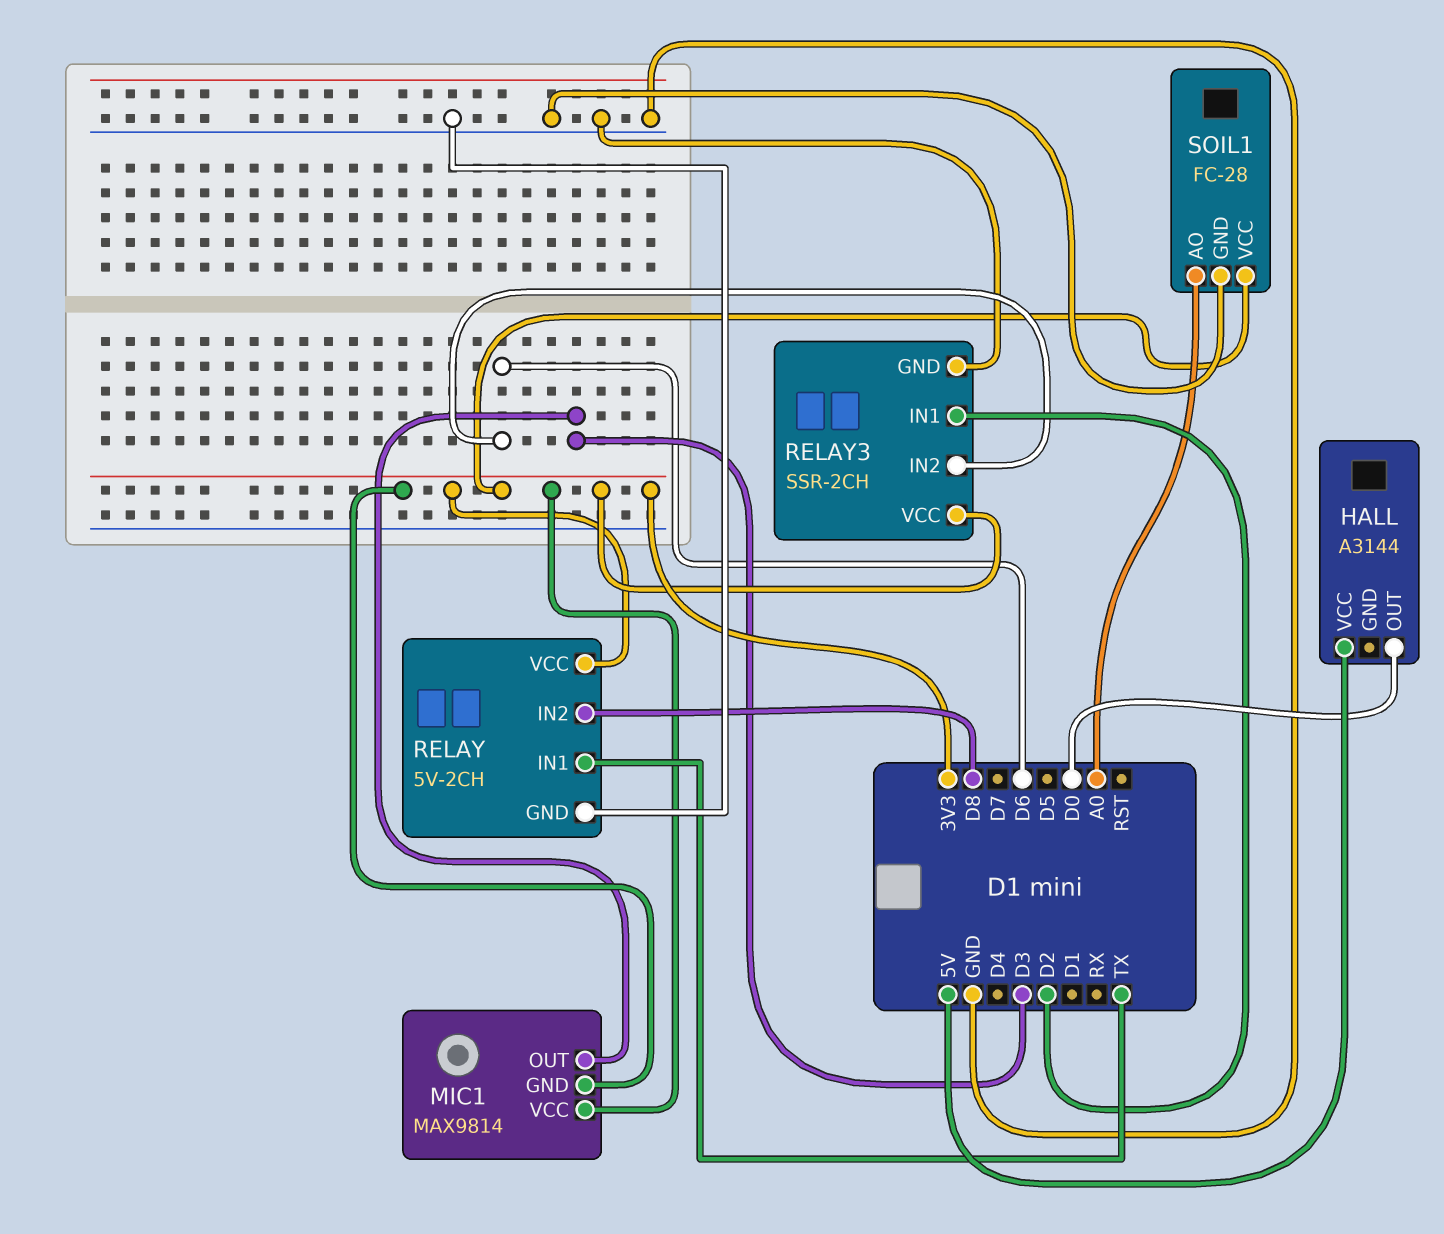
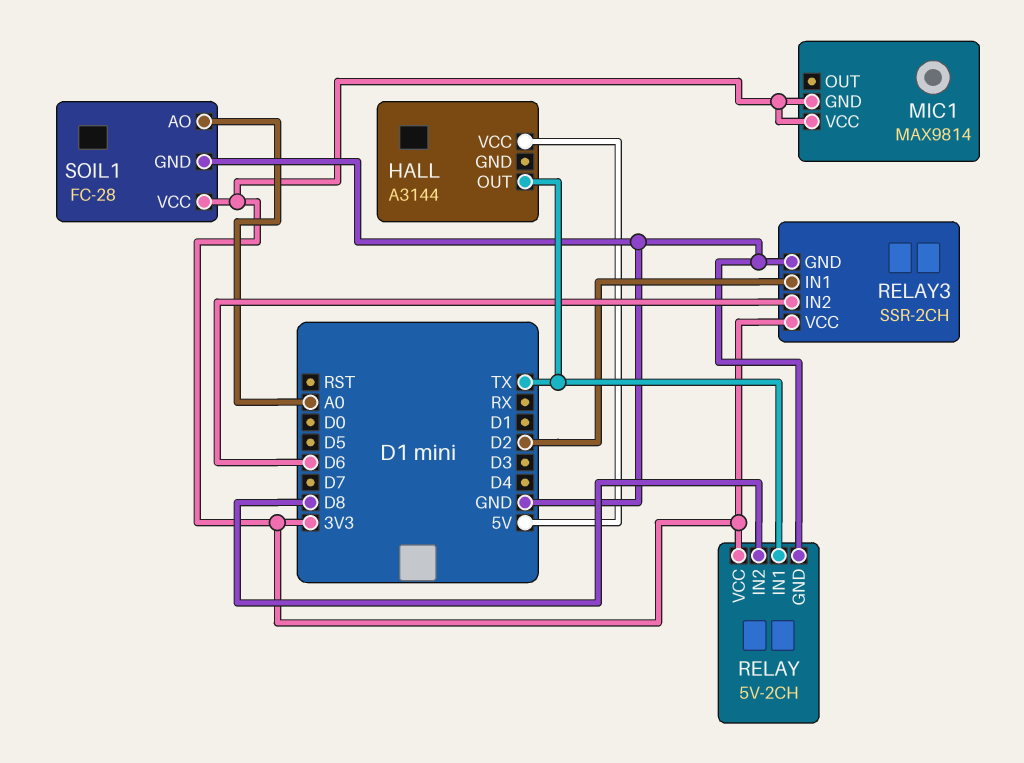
HALL pin OUT: D0 -> TX
MIC1 pin OUT: D3 -> none

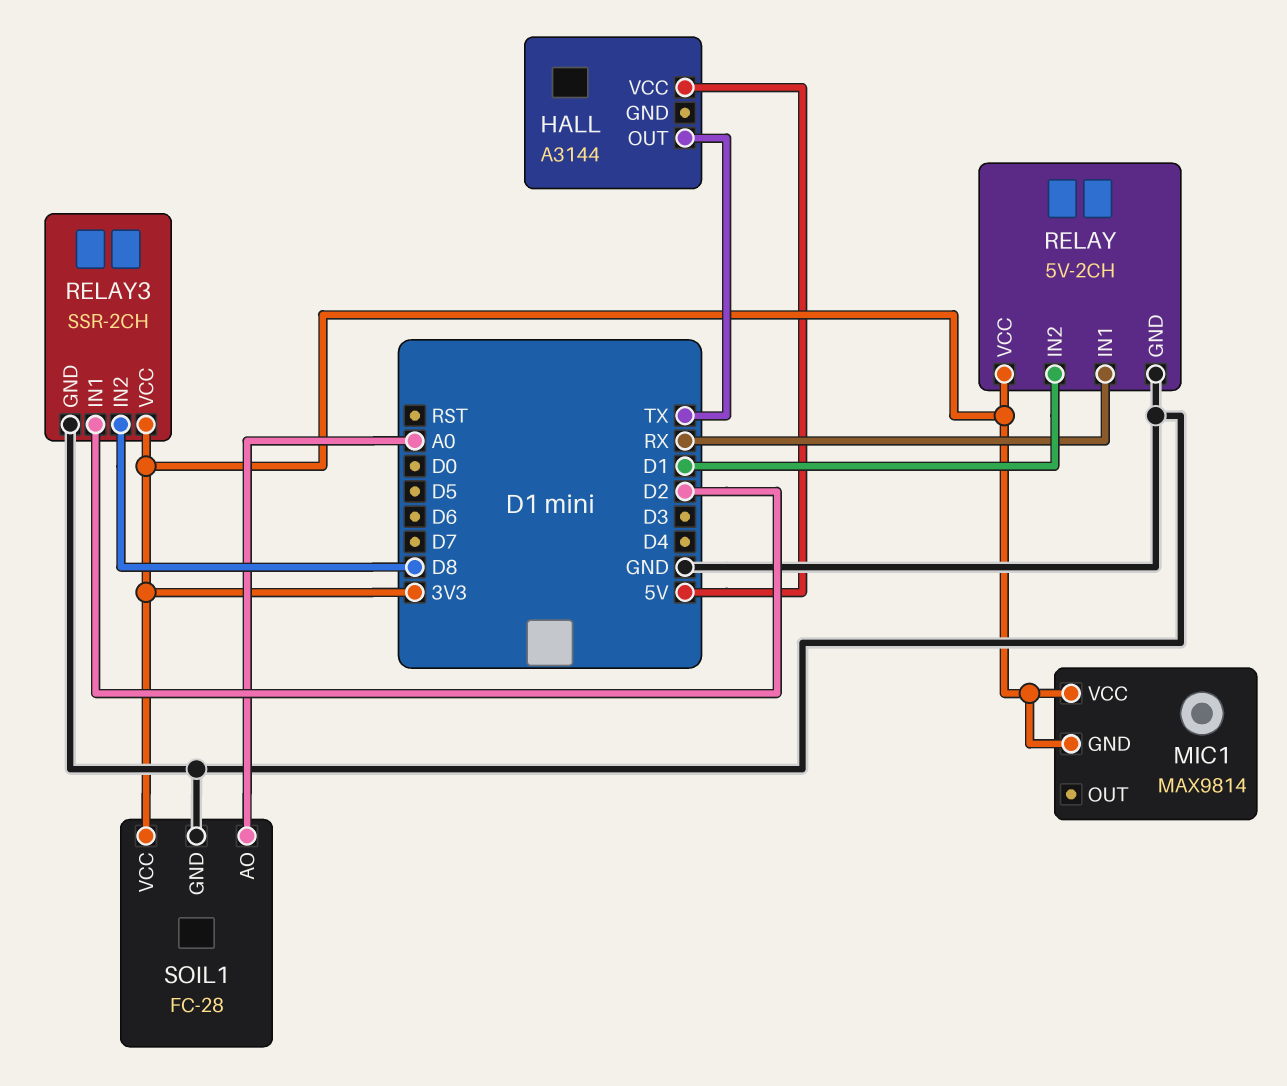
RELAY pin IN1: TX -> RX
RELAY pin IN2: D8 -> D1
RELAY3 pin IN2: D6 -> D8

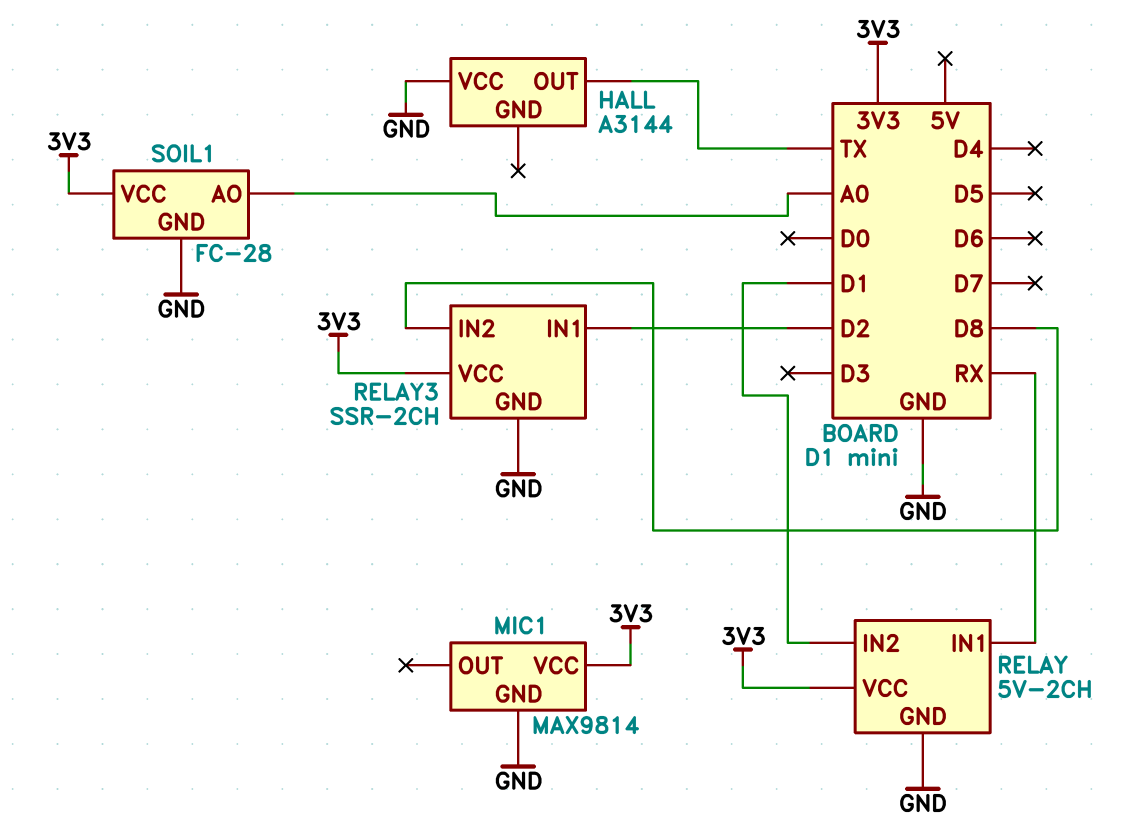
HALL pin VCC: 5V -> GND
MIC1 pin GND: 3V3 -> GND

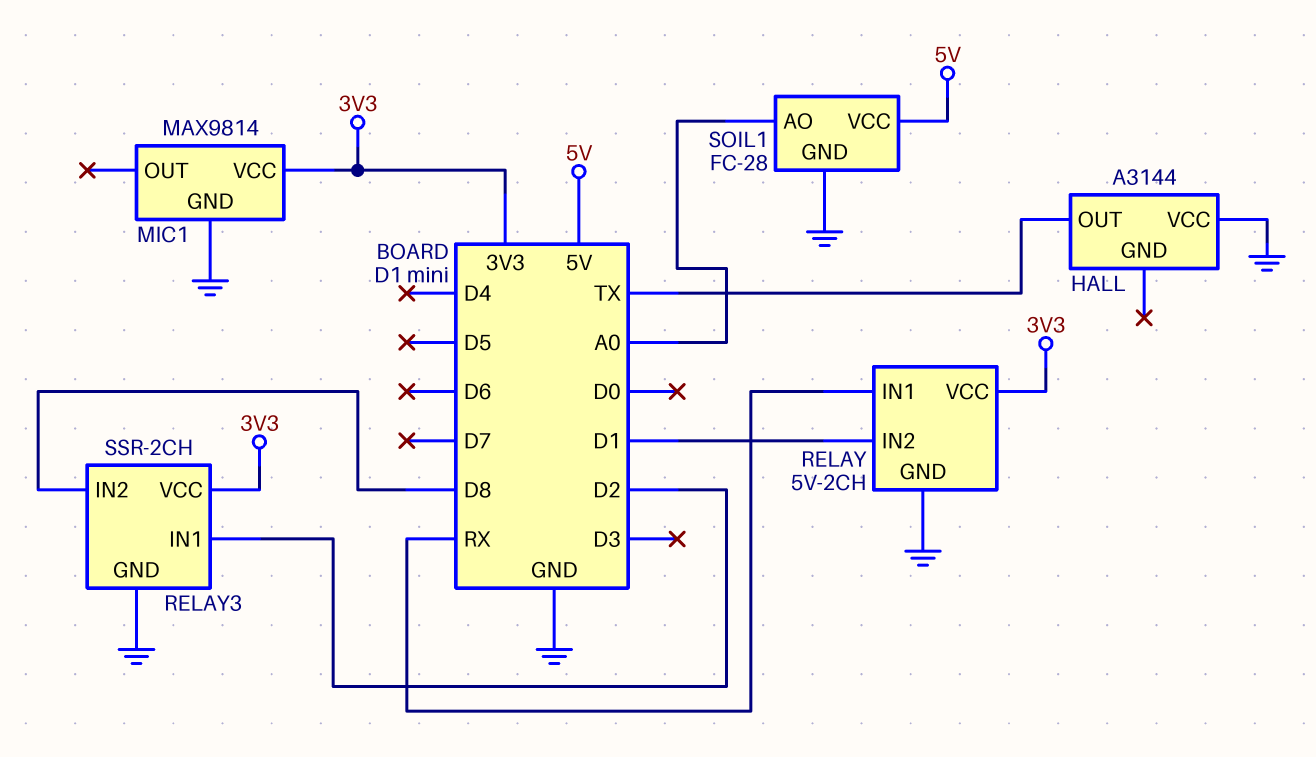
SOIL1 pin VCC: 3V3 -> 5V

